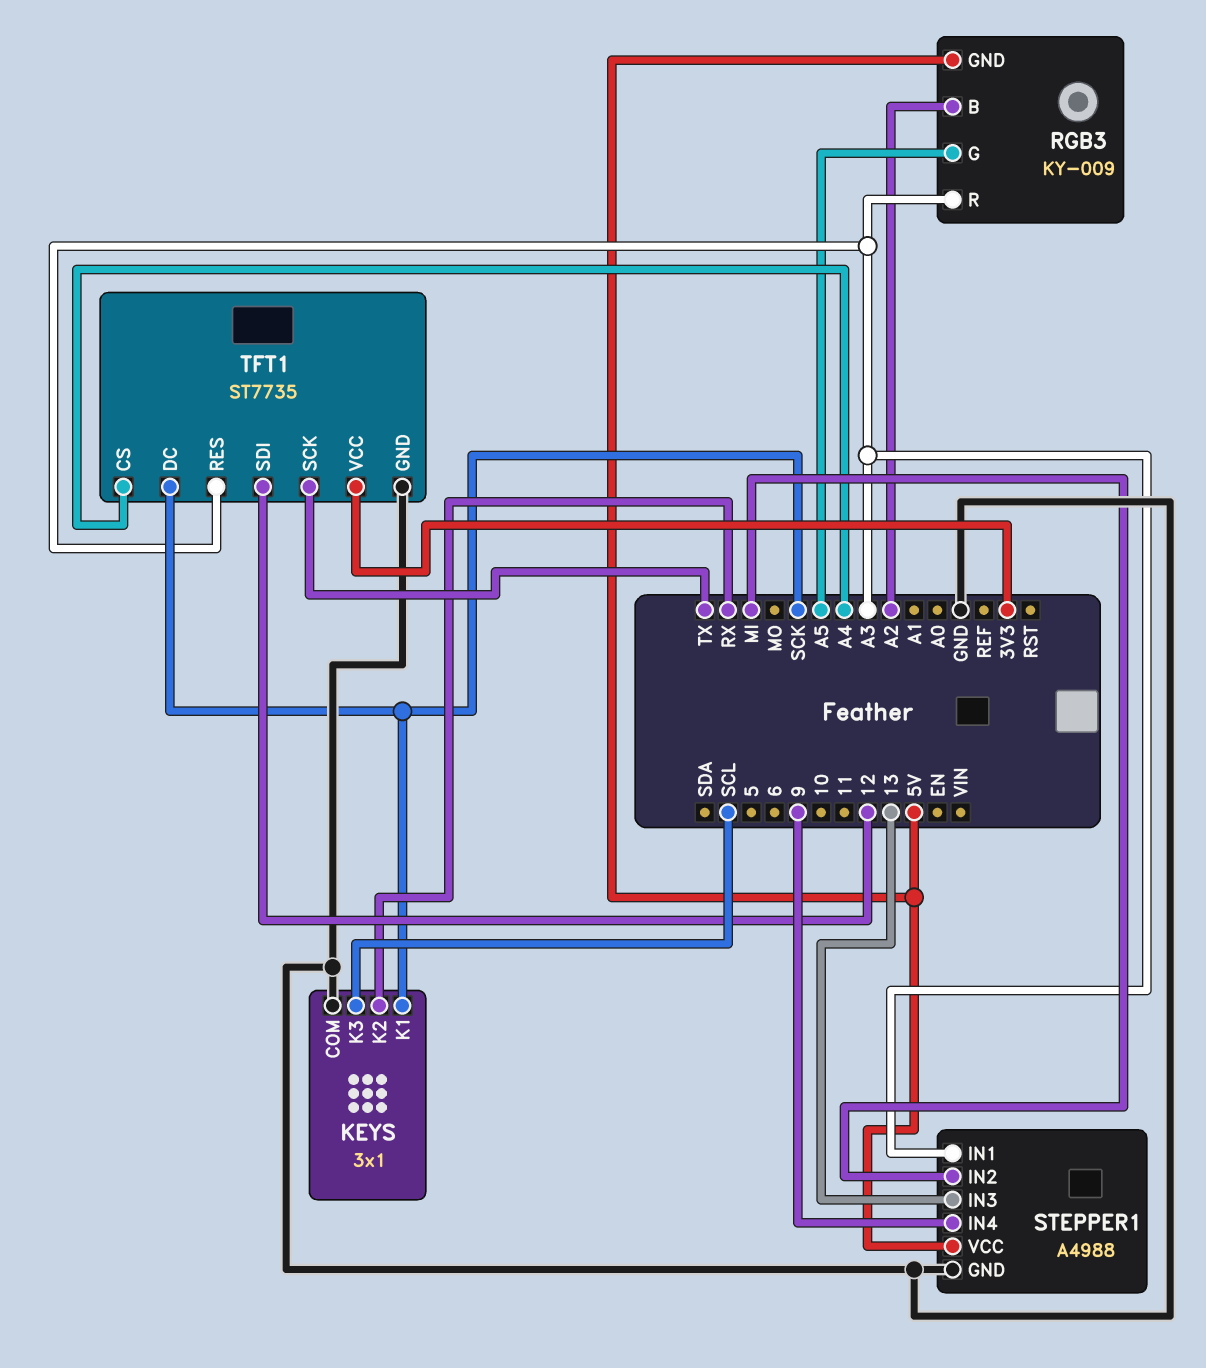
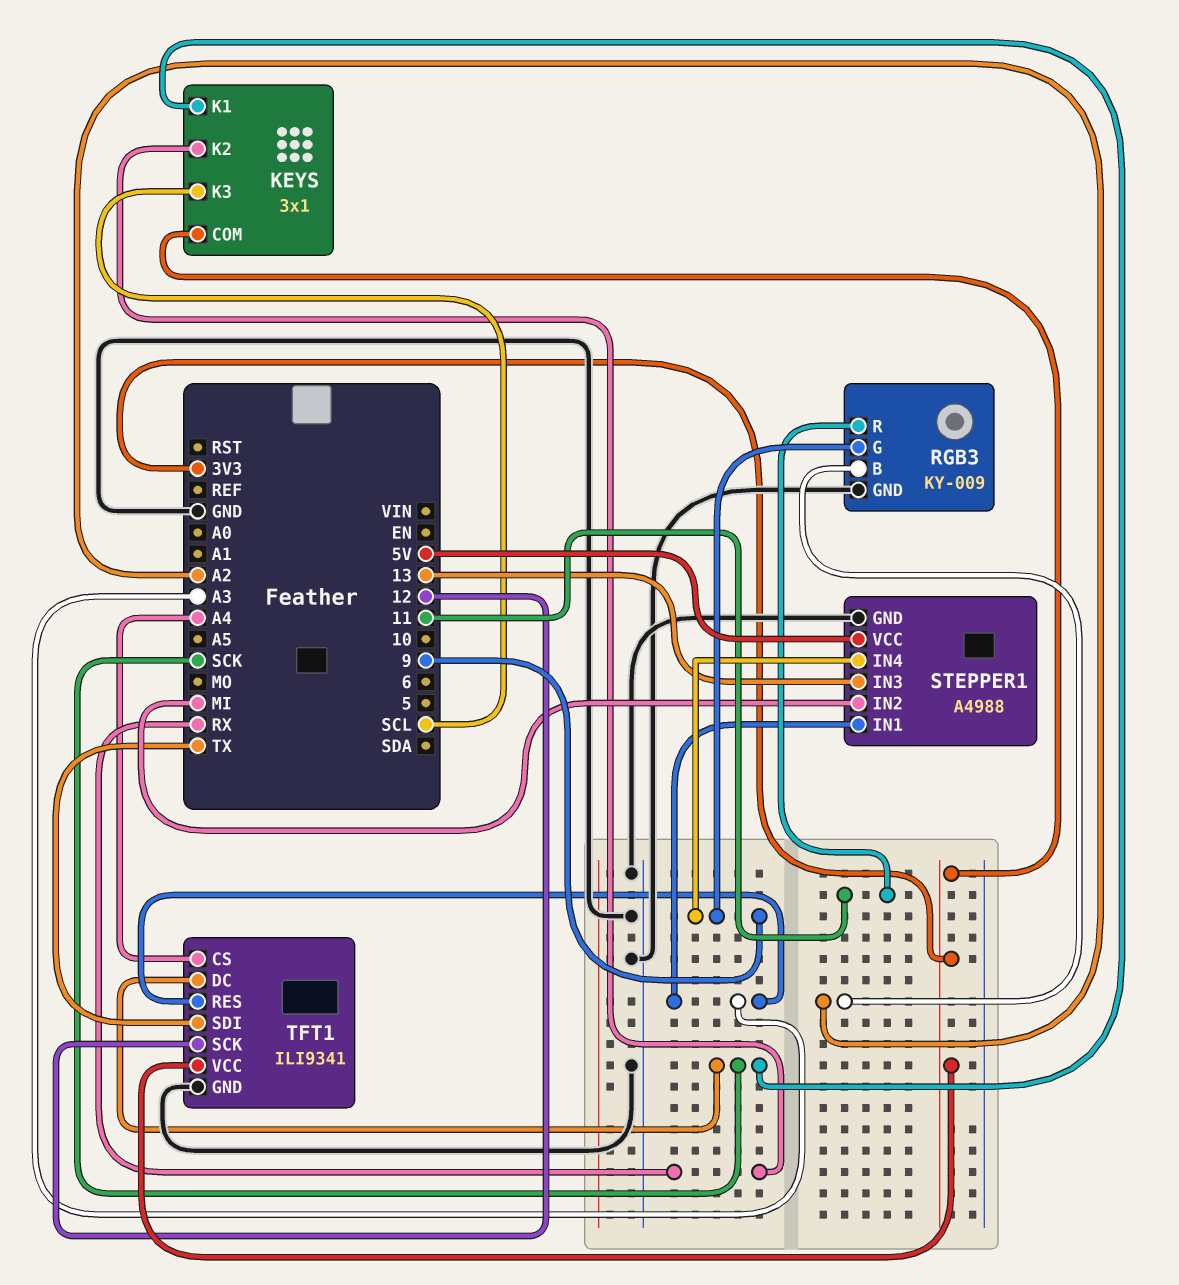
KEYS pin COM: GND -> 3V3
RGB3 pin G: A5 -> 9
RGB3 pin GND: 5V -> GND
RGB3 pin R: A3 -> 11
TFT1: ST7735 -> ILI9341
TFT1 pin SCK: TX -> 12
TFT1 pin SDI: 12 -> TX

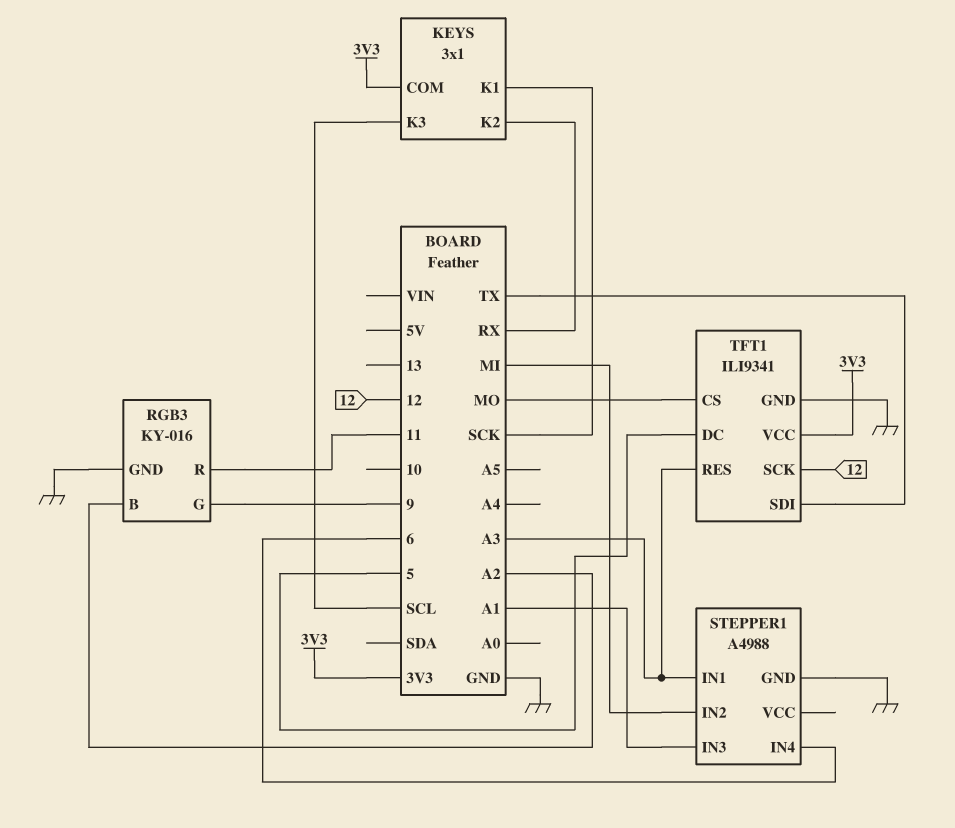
RGB3: KY-009 -> KY-016
STEPPER1 pin IN3: 13 -> A1
STEPPER1 pin IN4: 9 -> 6
STEPPER1 pin VCC: 5V -> none
TFT1 pin CS: A4 -> MO
TFT1 pin DC: SCK -> 5

